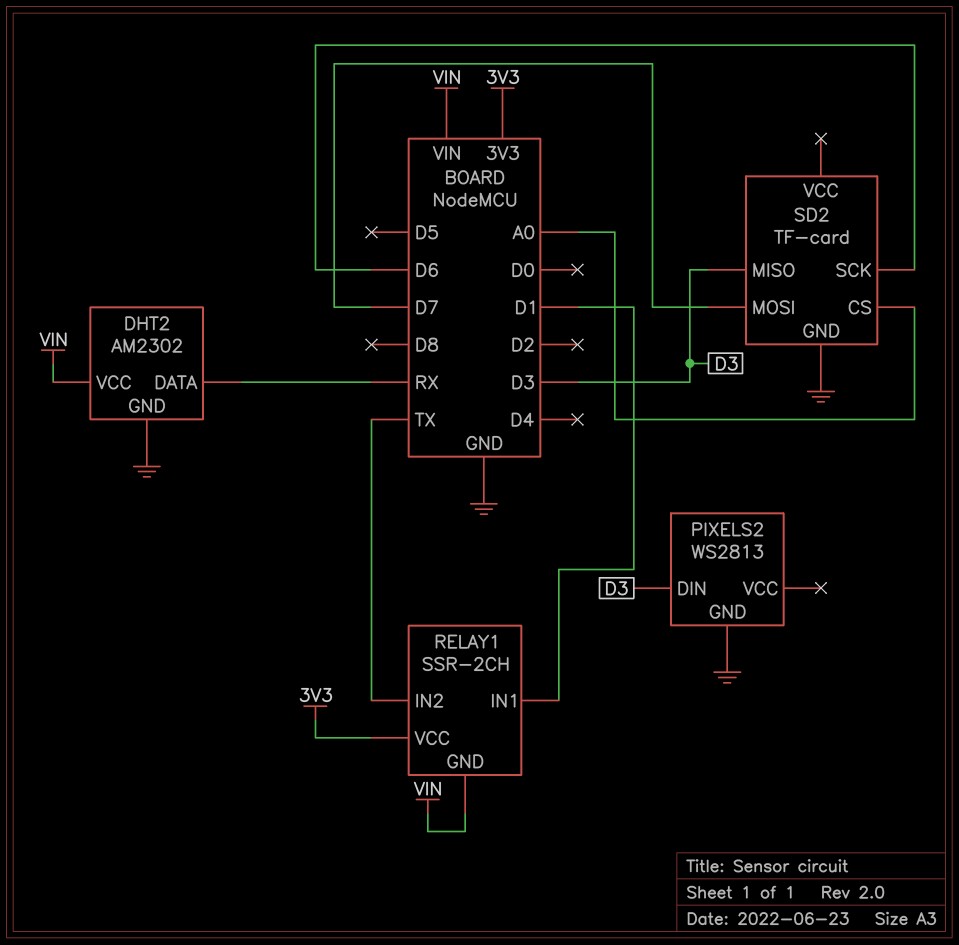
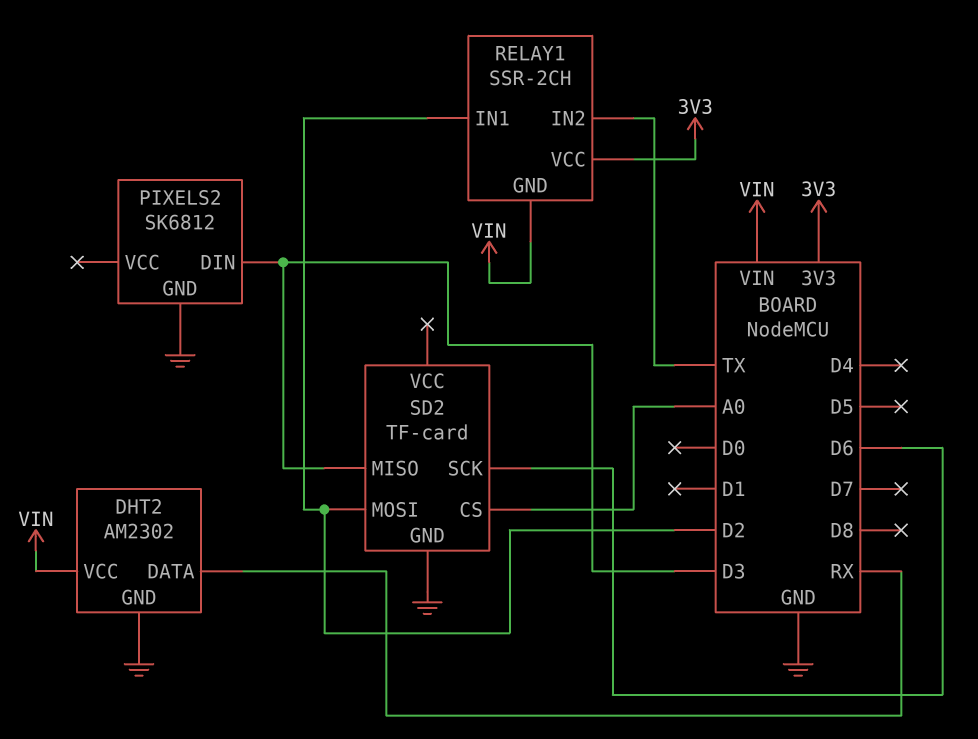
PIXELS2: WS2813 -> SK6812
RELAY1 pin IN1: D1 -> D2
SD2 pin MOSI: D7 -> D2

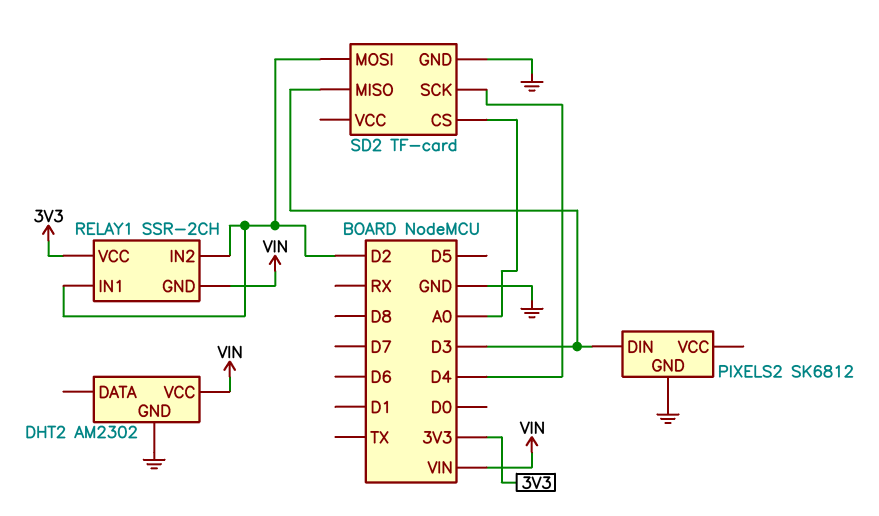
DHT2 pin DATA: RX -> none
RELAY1 pin IN2: TX -> D2
SD2 pin SCK: D6 -> D4

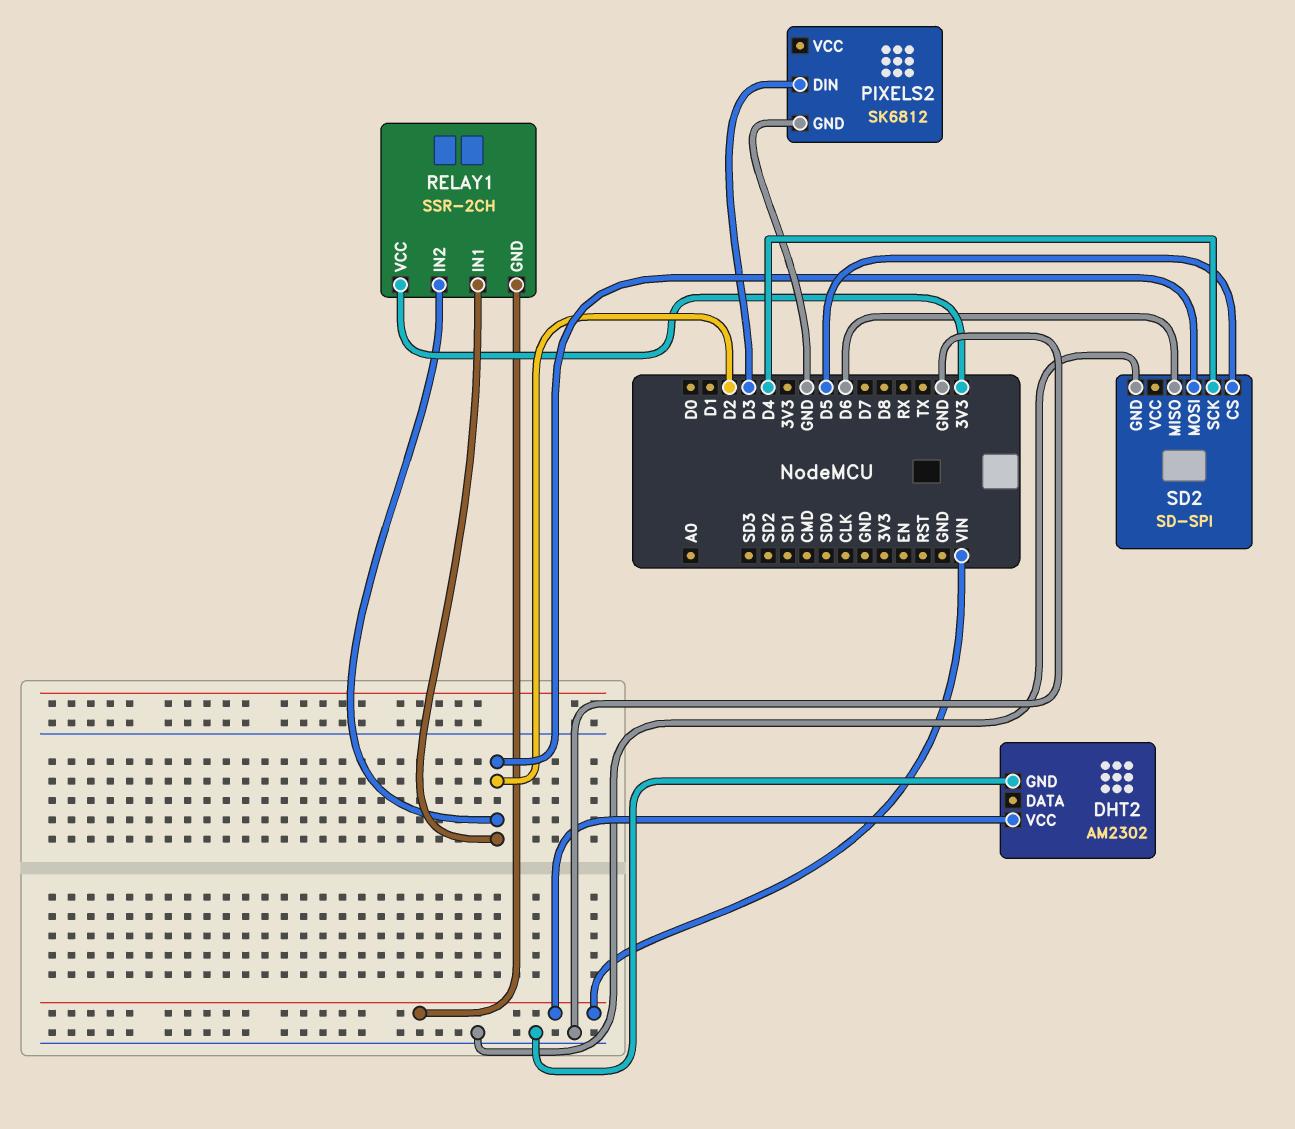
SD2: TF-card -> SD-SPI
SD2 pin CS: A0 -> D5
SD2 pin MISO: D3 -> D6

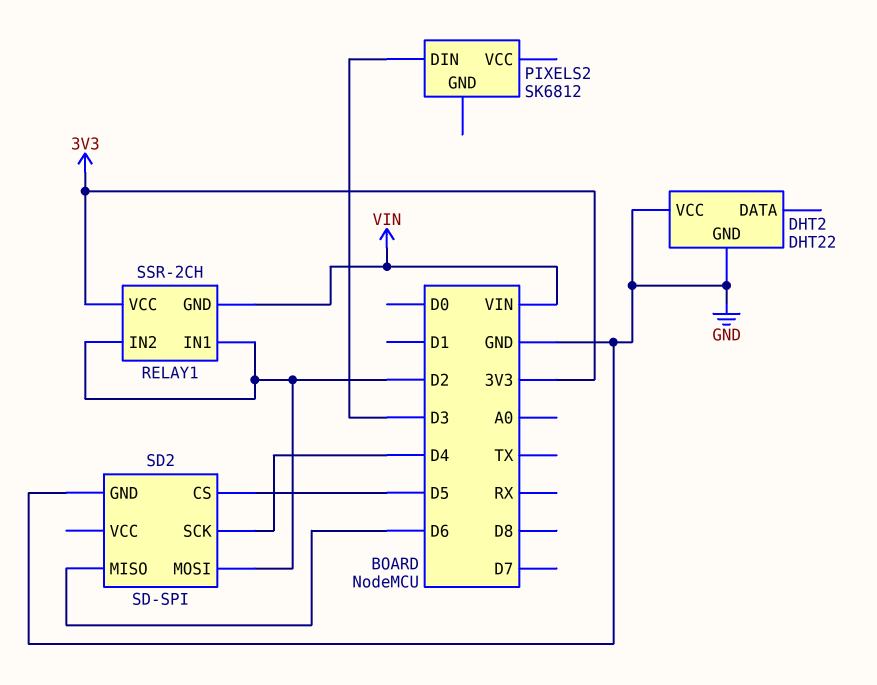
DHT2: AM2302 -> DHT22
DHT2 pin VCC: VIN -> GND
PIXELS2 pin GND: GND -> none

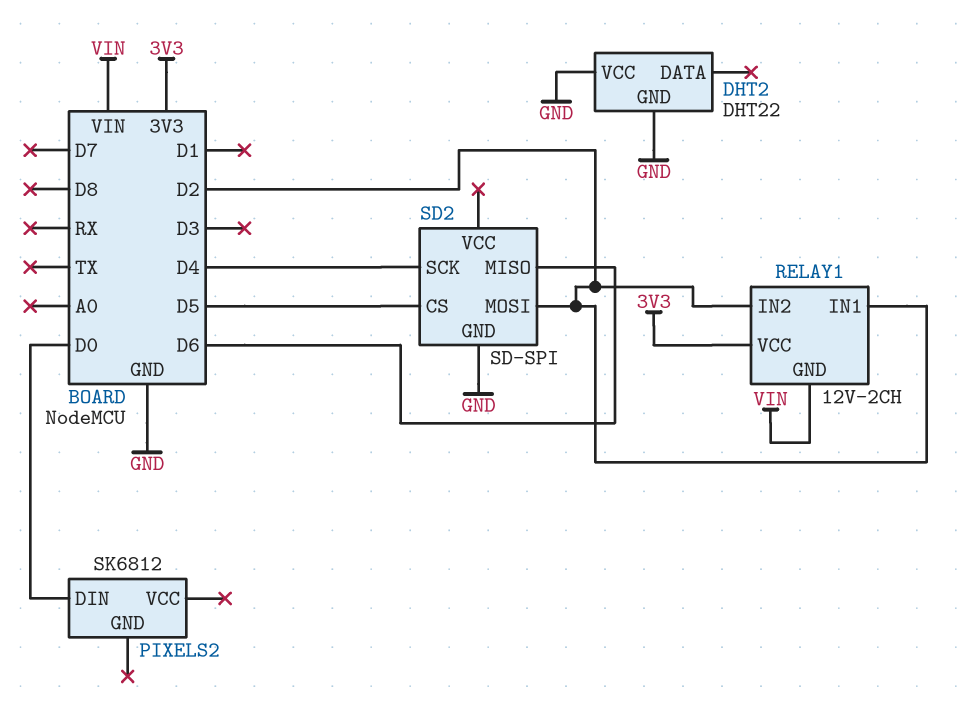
PIXELS2 pin DIN: D3 -> D0
RELAY1: SSR-2CH -> 12V-2CH

